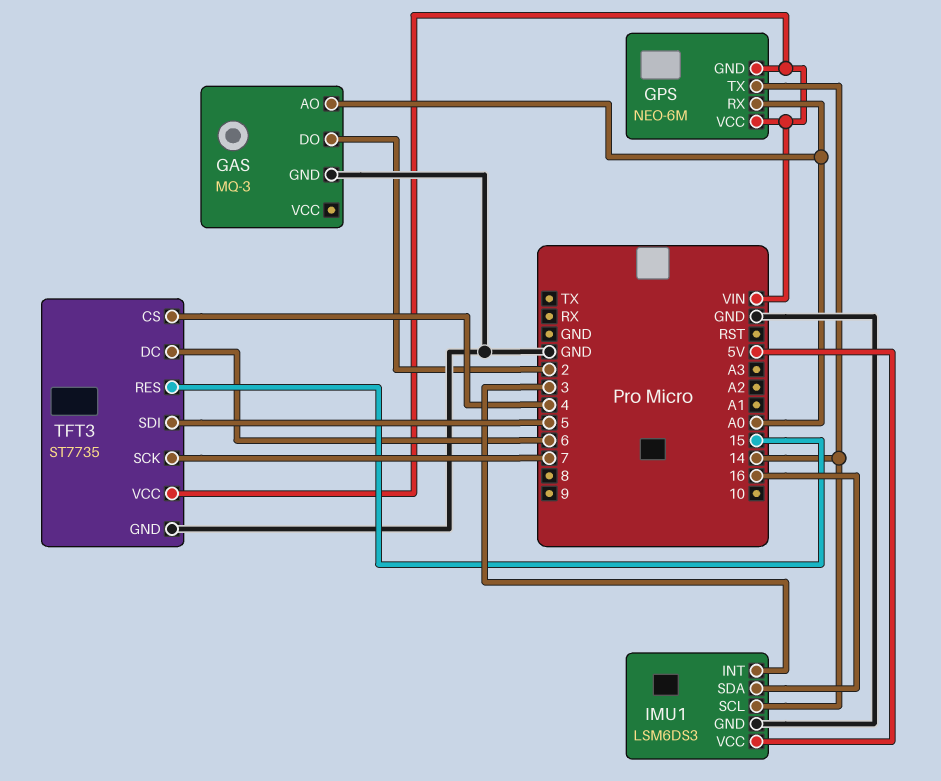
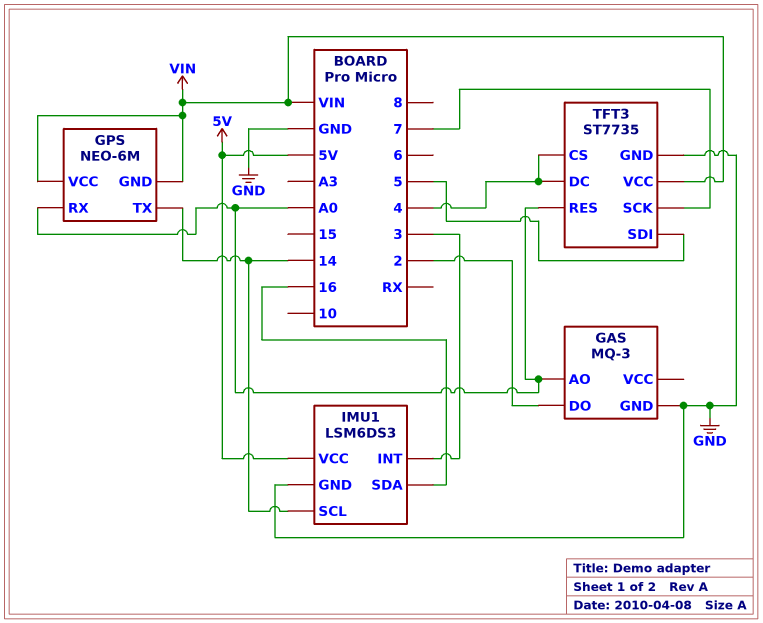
TFT3 pin DC: 6 -> 4
TFT3 pin RES: 15 -> A0

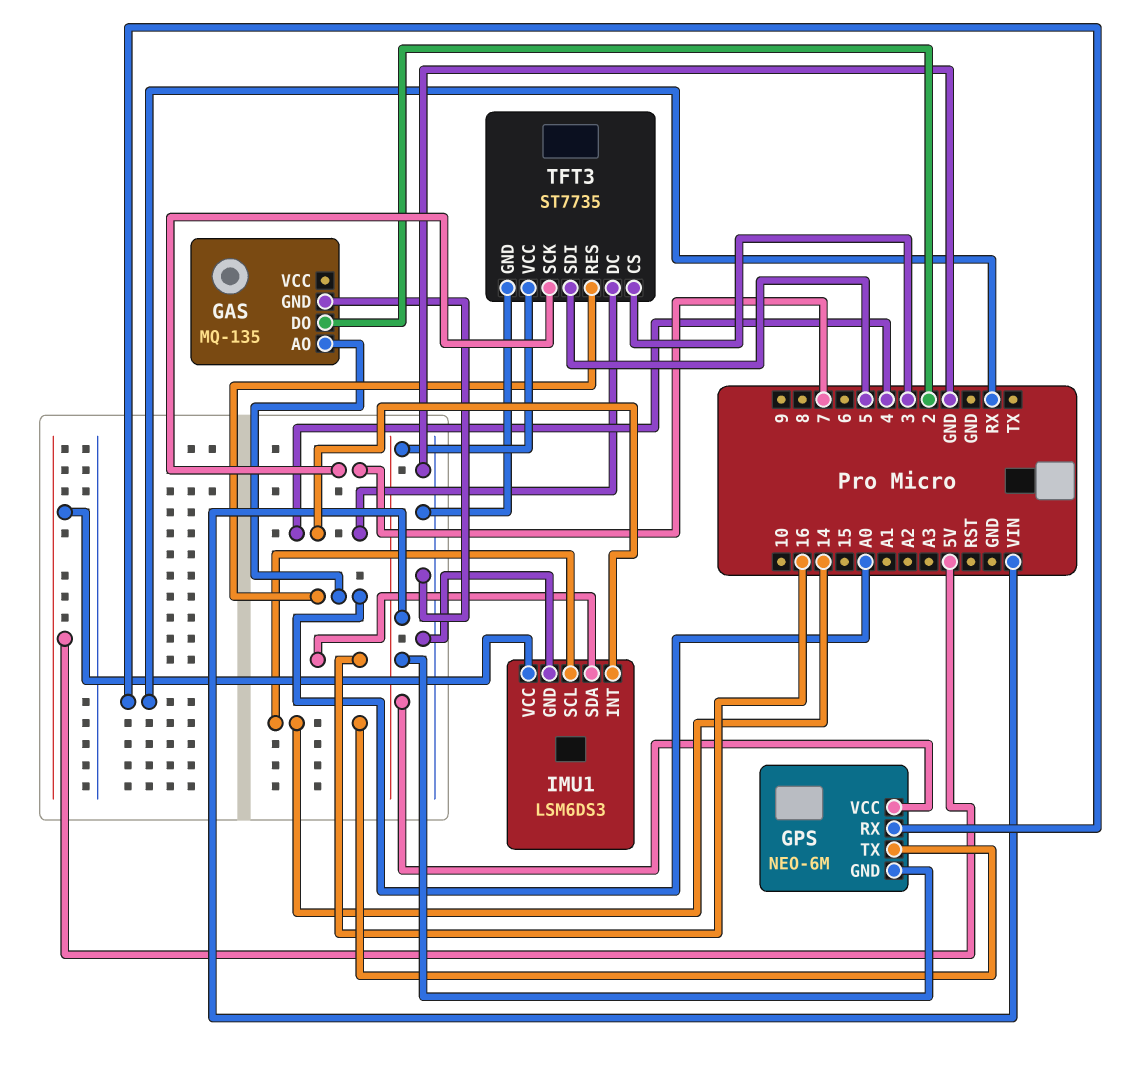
GAS: MQ-3 -> MQ-135
GPS pin RX: A0 -> RX
IMU1 pin INT: 3 -> 4
TFT3 pin CS: 4 -> 3

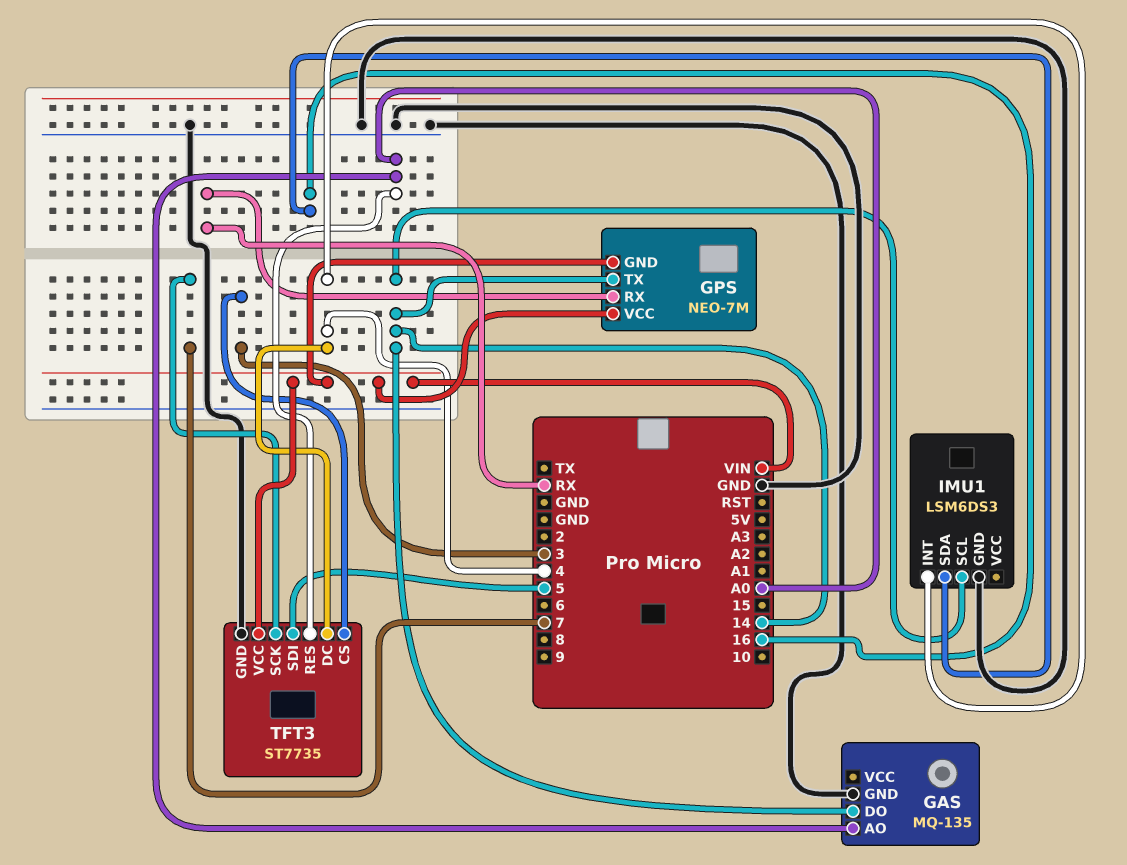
GAS pin DO: 2 -> 14
GPS: NEO-6M -> NEO-7M
IMU1 pin VCC: 5V -> none

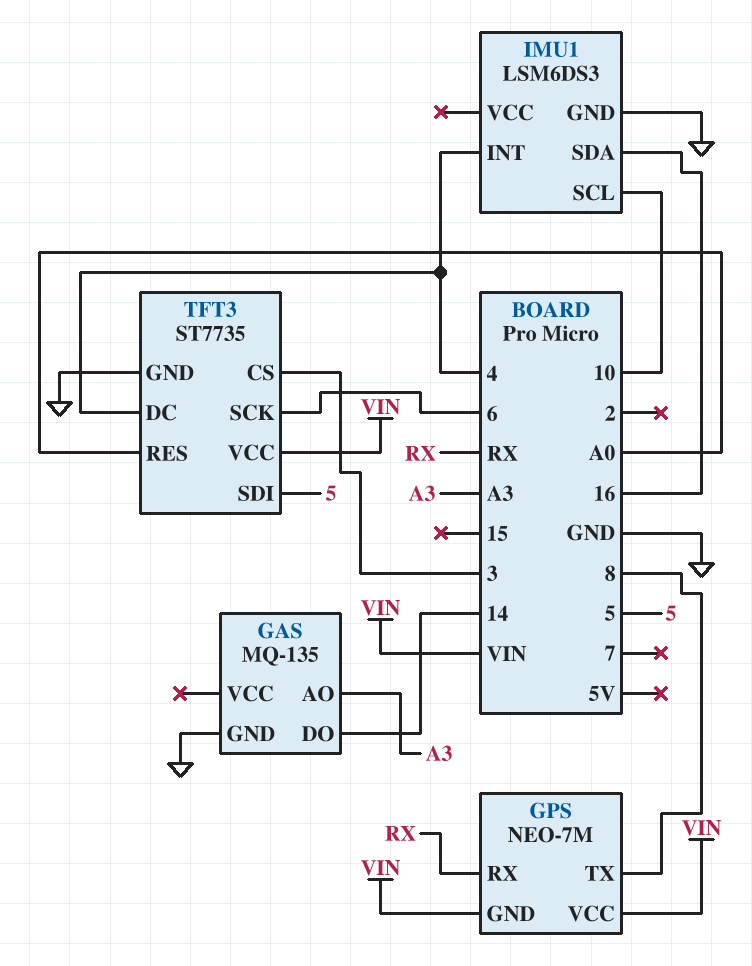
GAS pin AO: A0 -> A3
GPS pin TX: 14 -> 8
IMU1 pin SCL: 14 -> 10
TFT3 pin SCK: 7 -> 6

